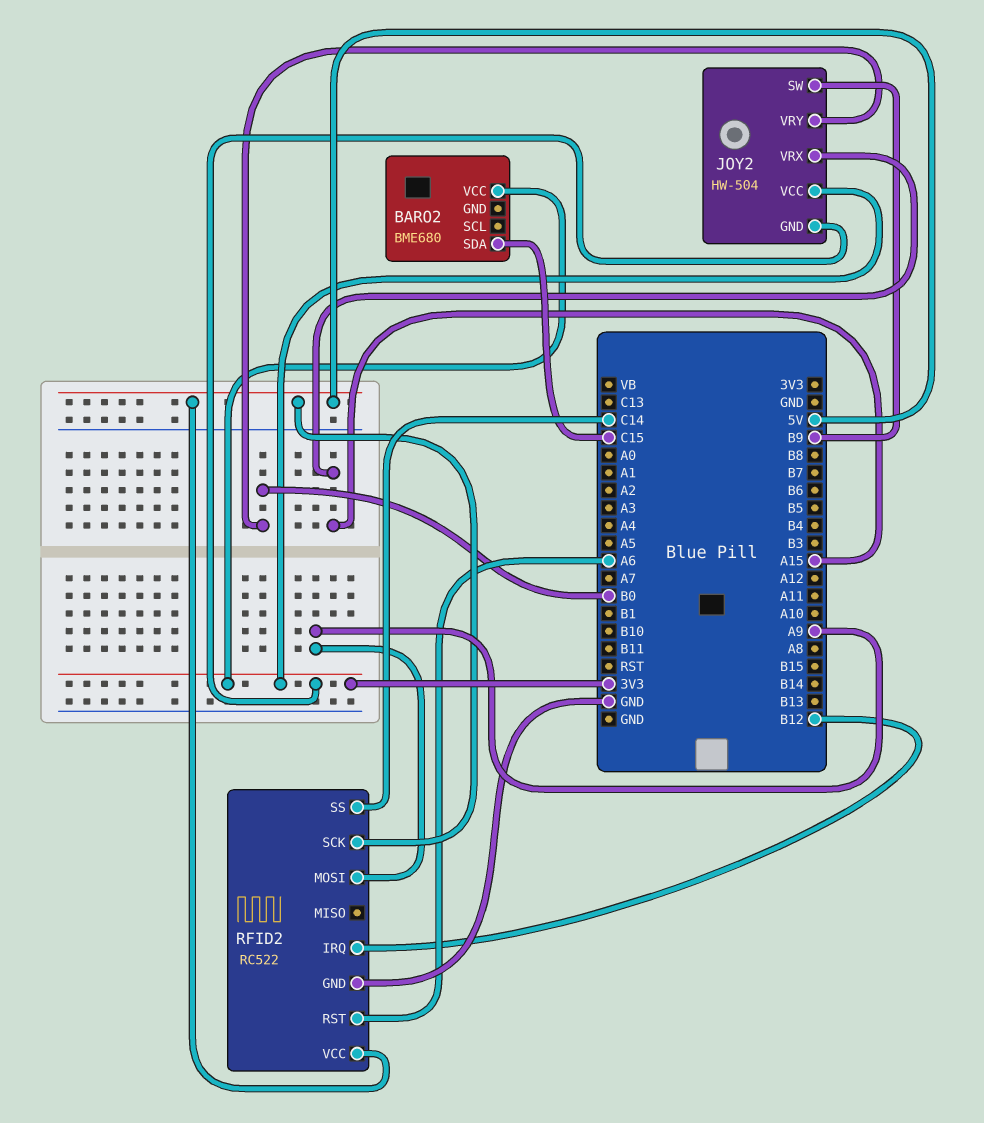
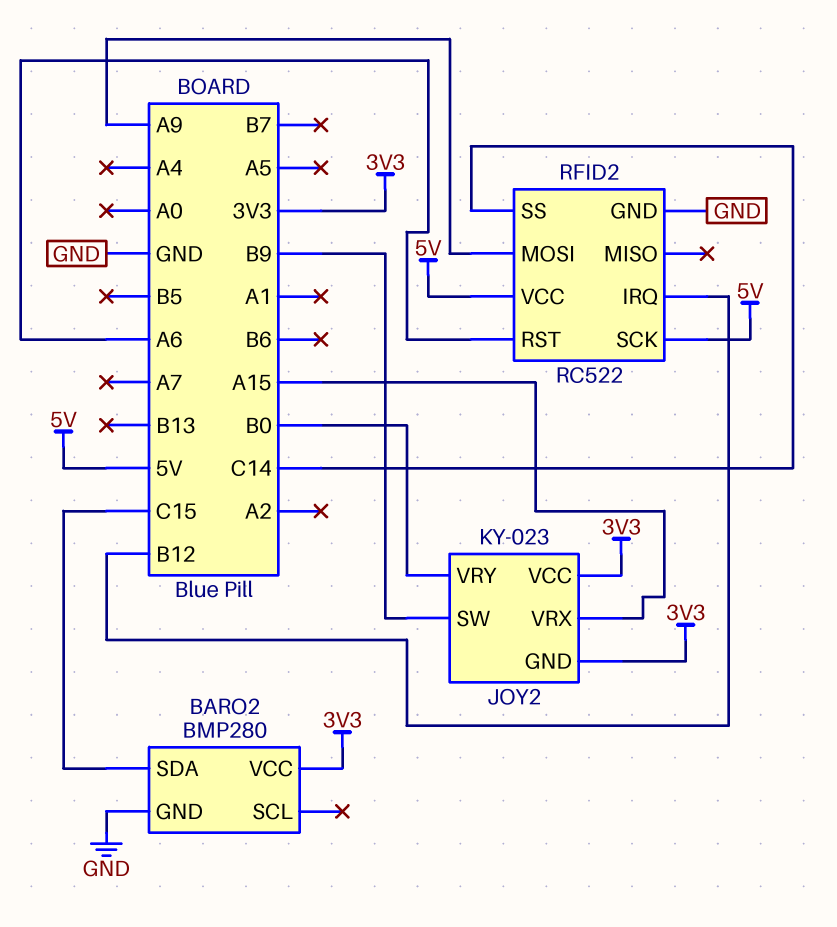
BARO2: BME680 -> BMP280
BARO2 pin GND: none -> GND
JOY2: HW-504 -> KY-023

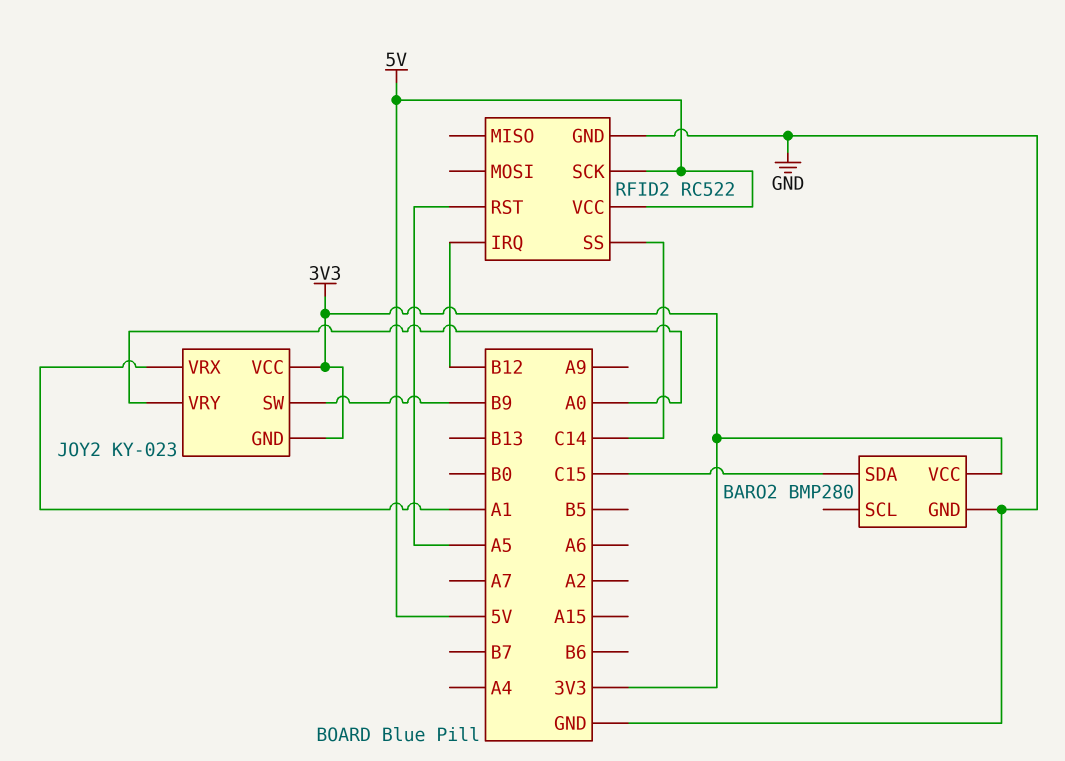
JOY2 pin VRX: A15 -> A1
JOY2 pin VRY: B0 -> A0
RFID2 pin MOSI: A9 -> none
RFID2 pin RST: A6 -> A5

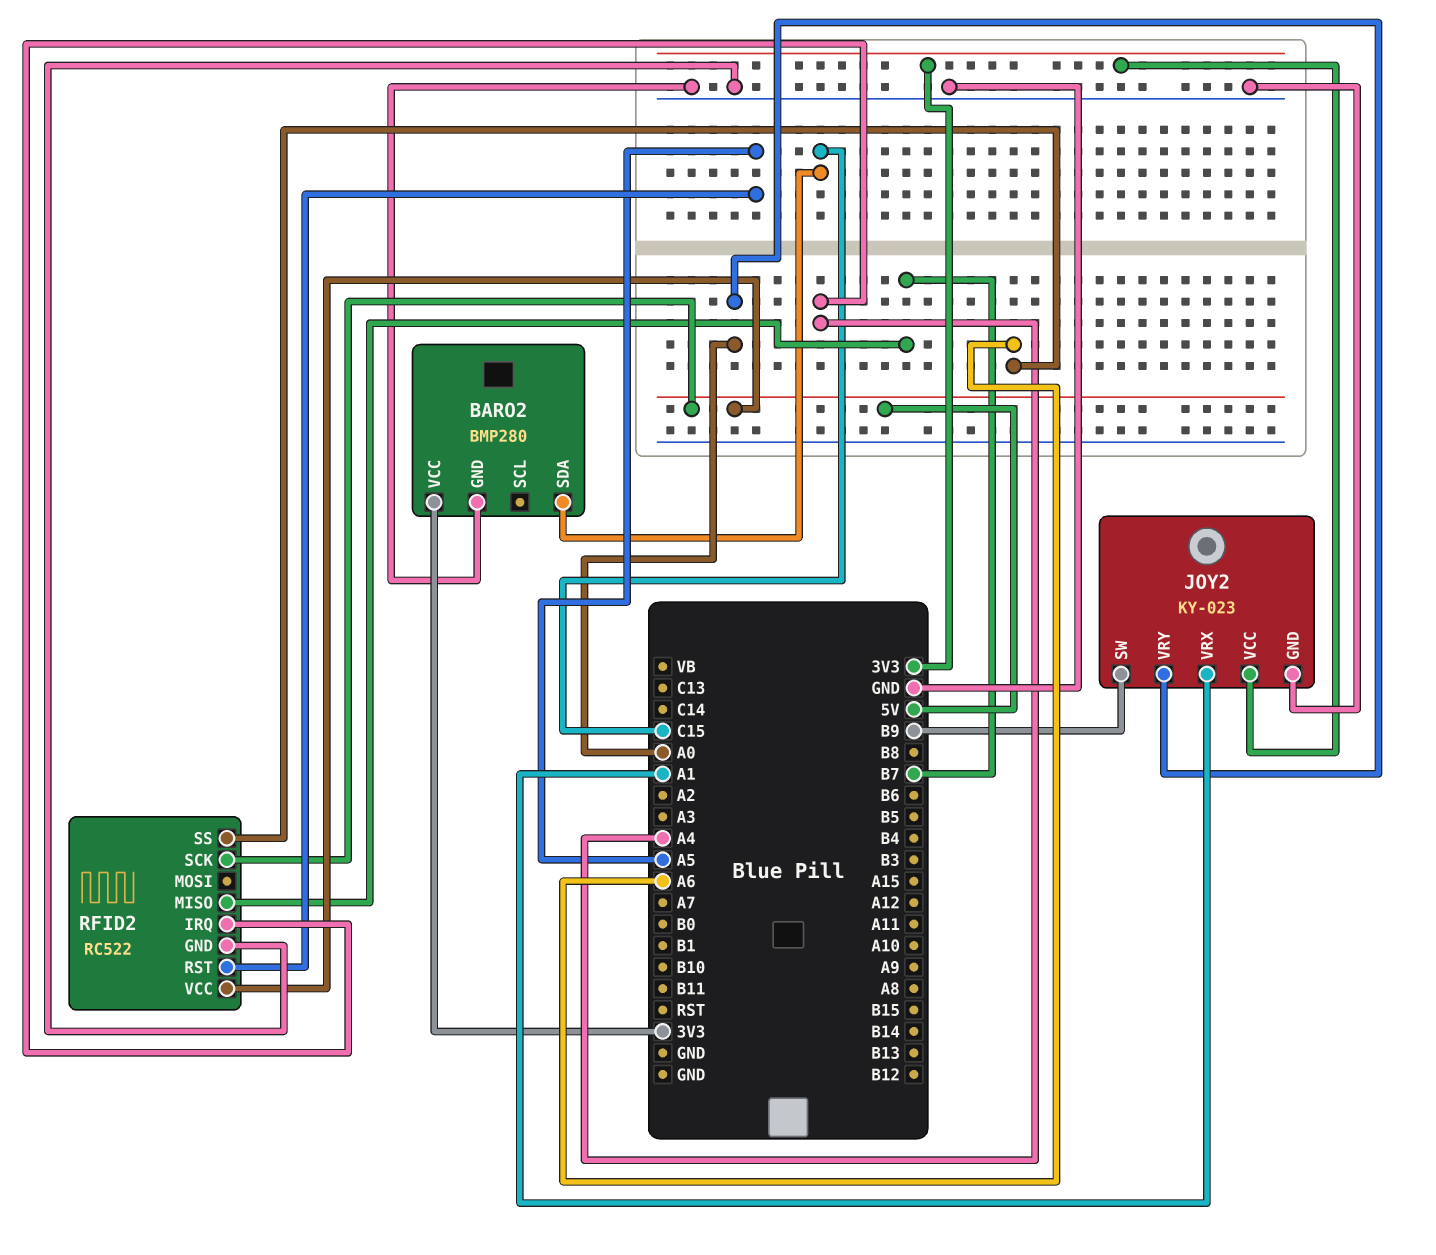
JOY2 pin GND: 3V3 -> GND
RFID2 pin IRQ: B12 -> A4
RFID2 pin MISO: none -> B7
RFID2 pin SS: C14 -> A6

